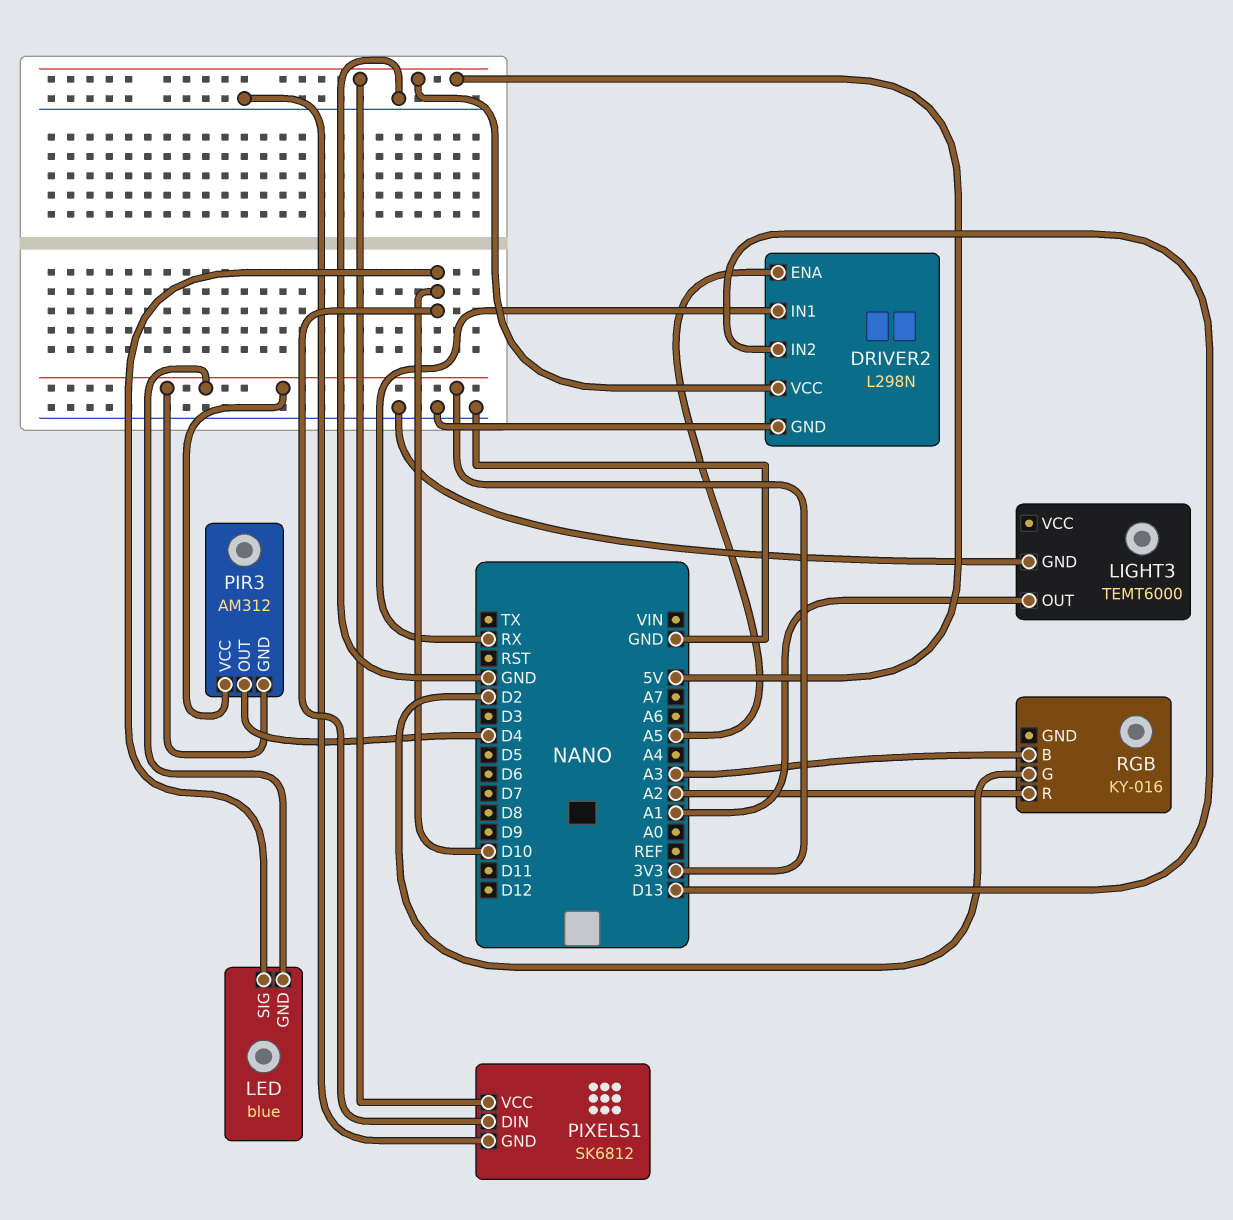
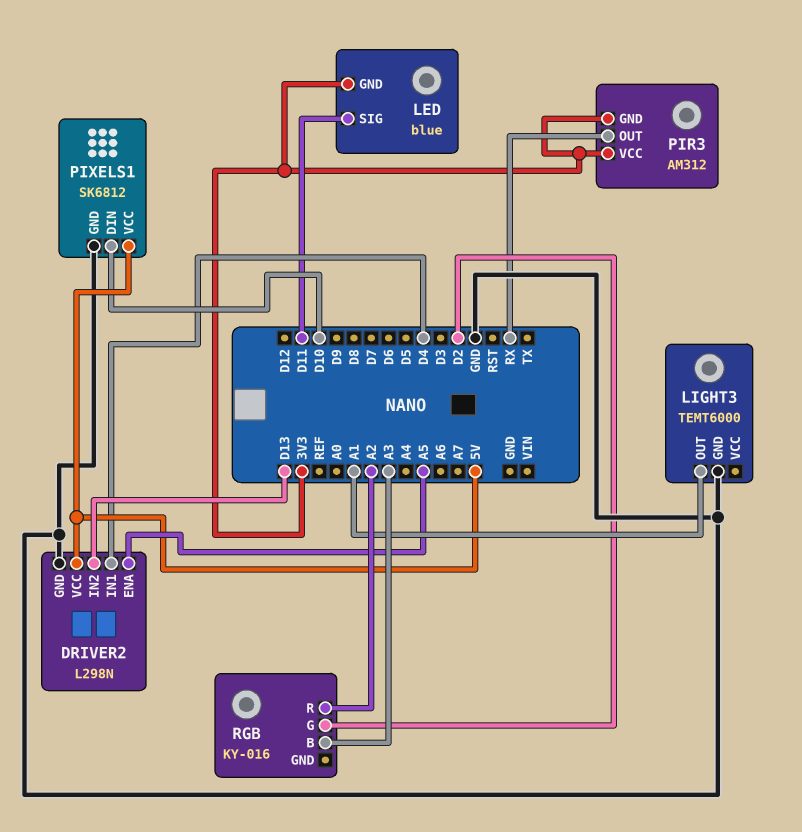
DRIVER2 pin IN1: RX -> D4
LED pin SIG: D10 -> D11
PIR3 pin OUT: D4 -> RX

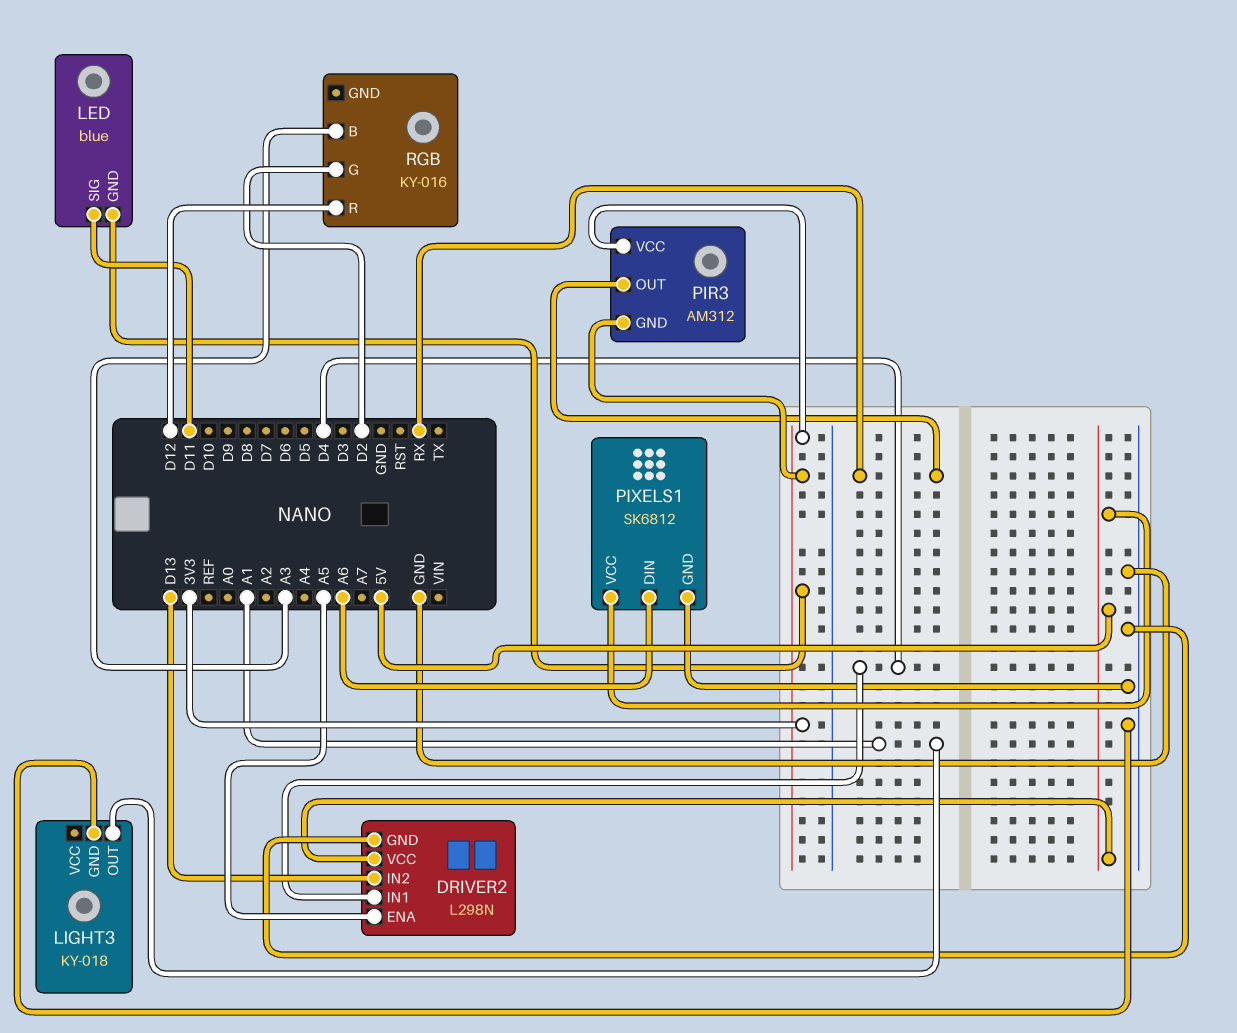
LIGHT3: TEMT6000 -> KY-018
PIXELS1 pin DIN: D10 -> A6
RGB pin R: A2 -> D12

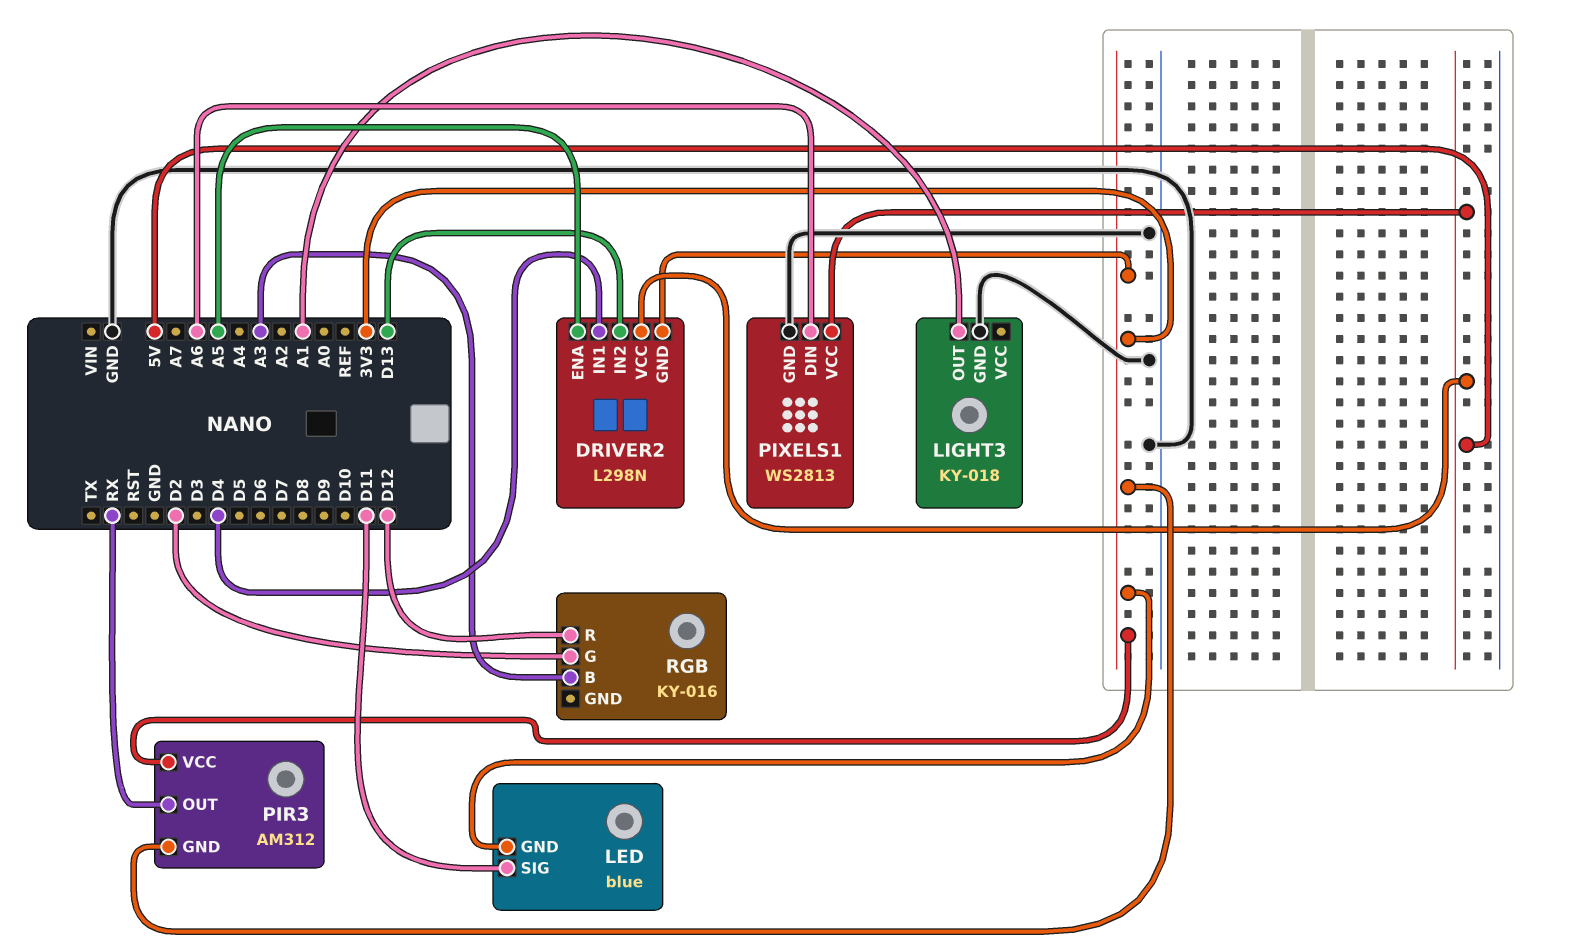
DRIVER2 pin GND: GND -> 3V3
PIXELS1: SK6812 -> WS2813

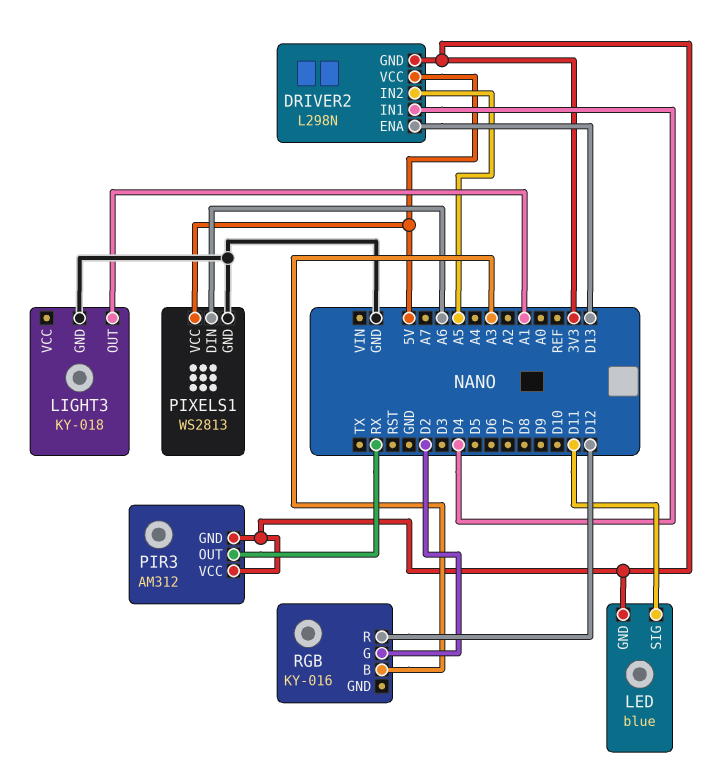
DRIVER2 pin ENA: A5 -> D13
DRIVER2 pin IN2: D13 -> A5

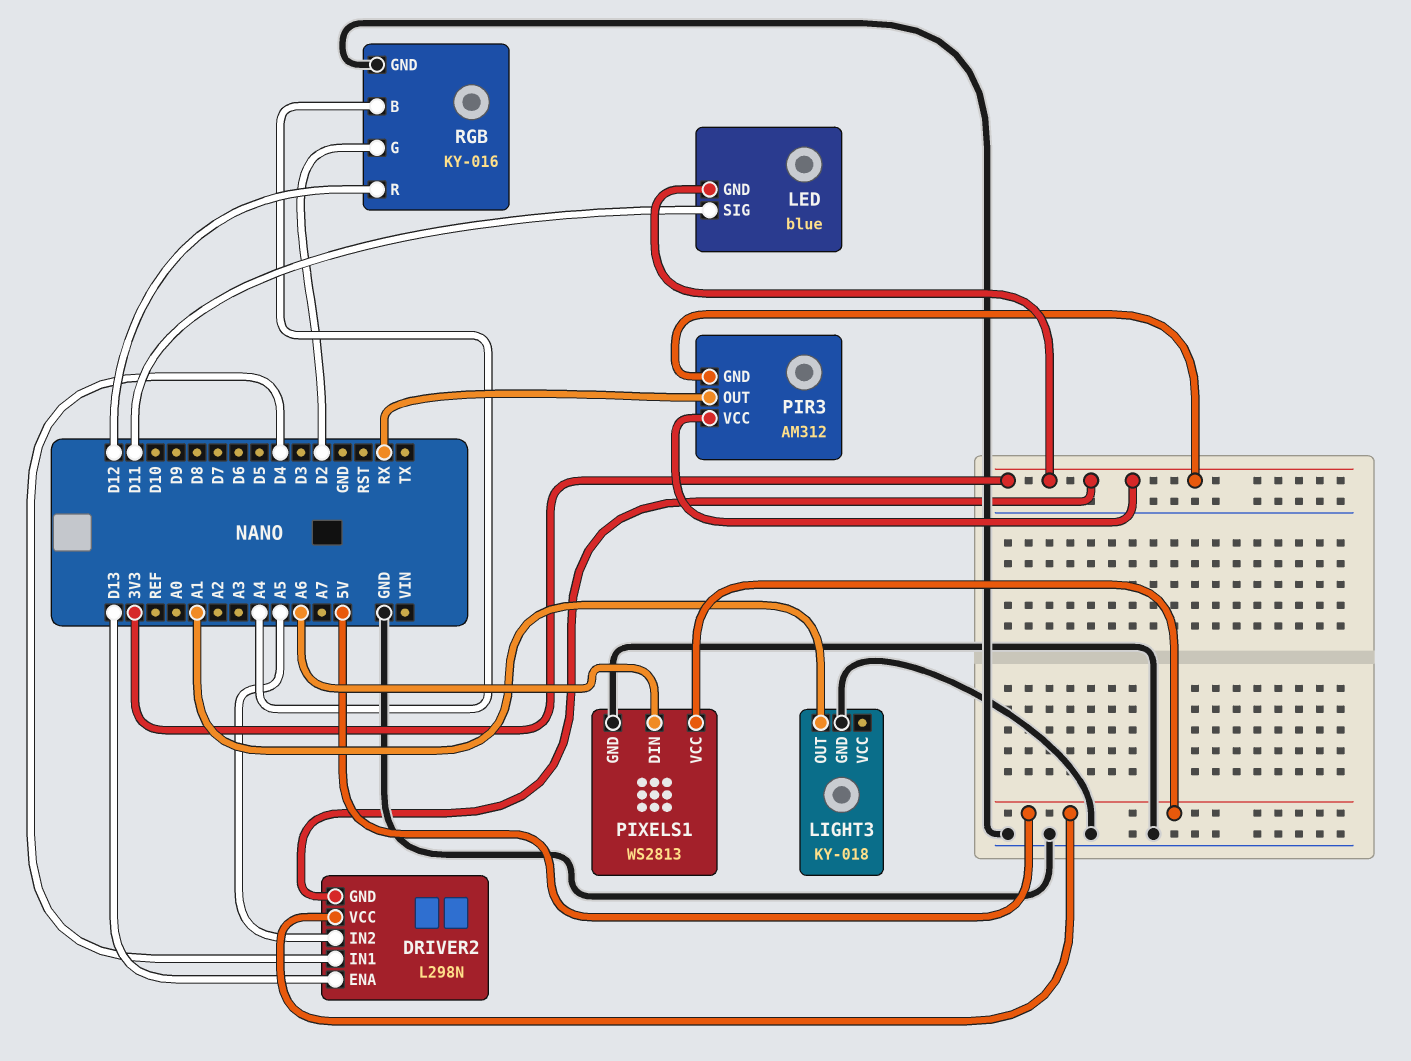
RGB pin B: A3 -> A4
RGB pin GND: none -> GND

